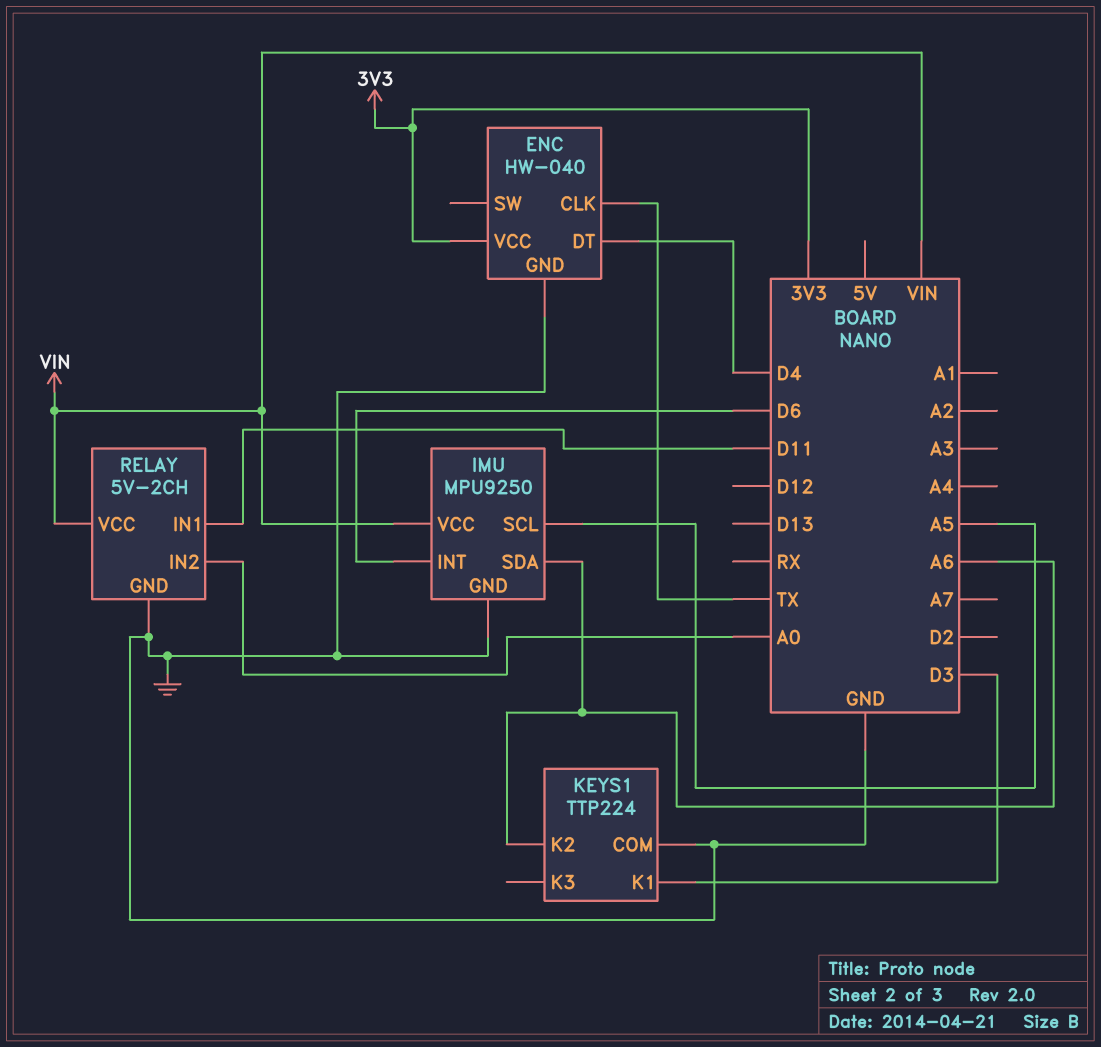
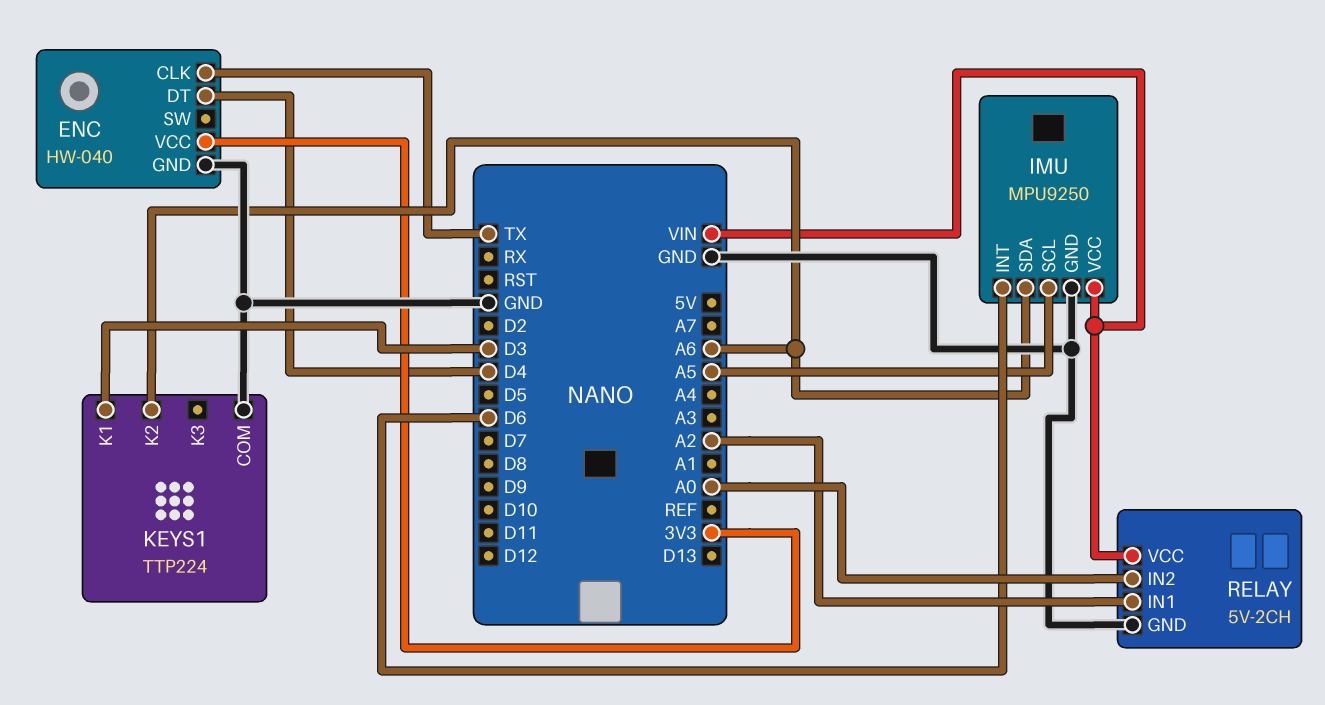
RELAY pin IN1: D11 -> A2

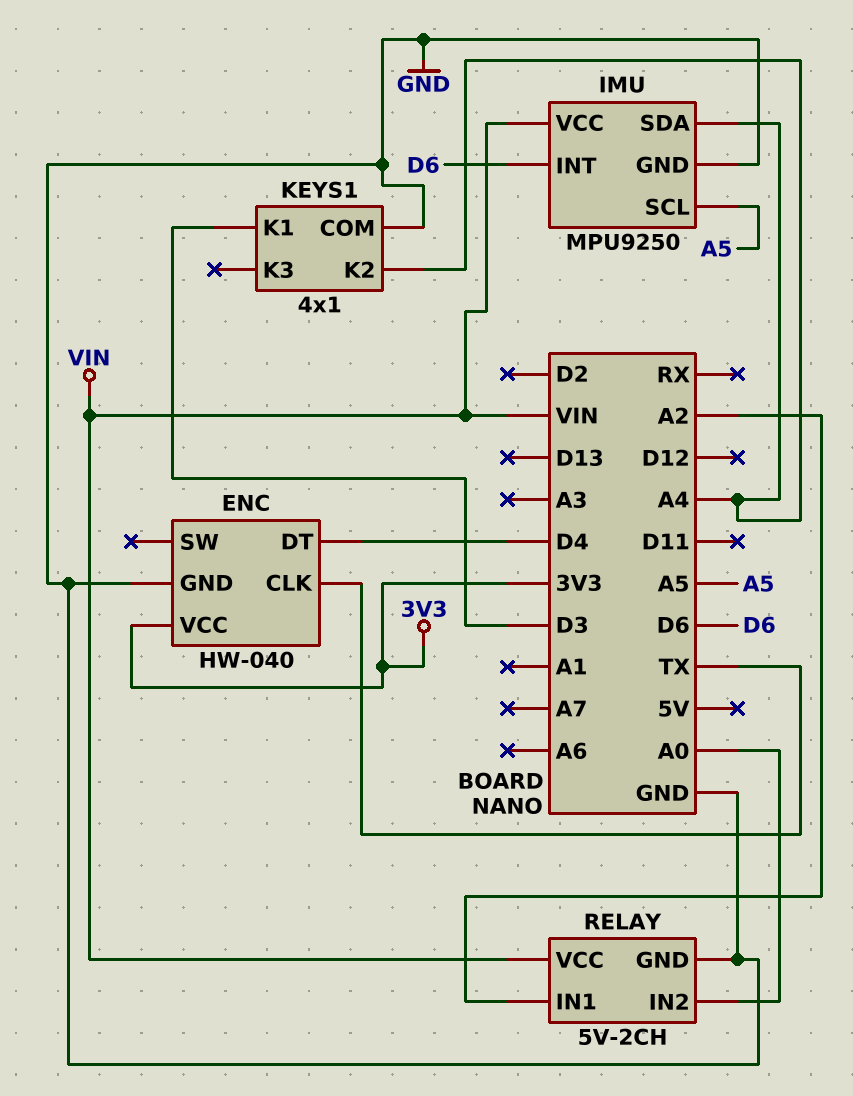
IMU pin SDA: A6 -> A4
KEYS1: TTP224 -> 4x1
KEYS1 pin K2: A6 -> A4

